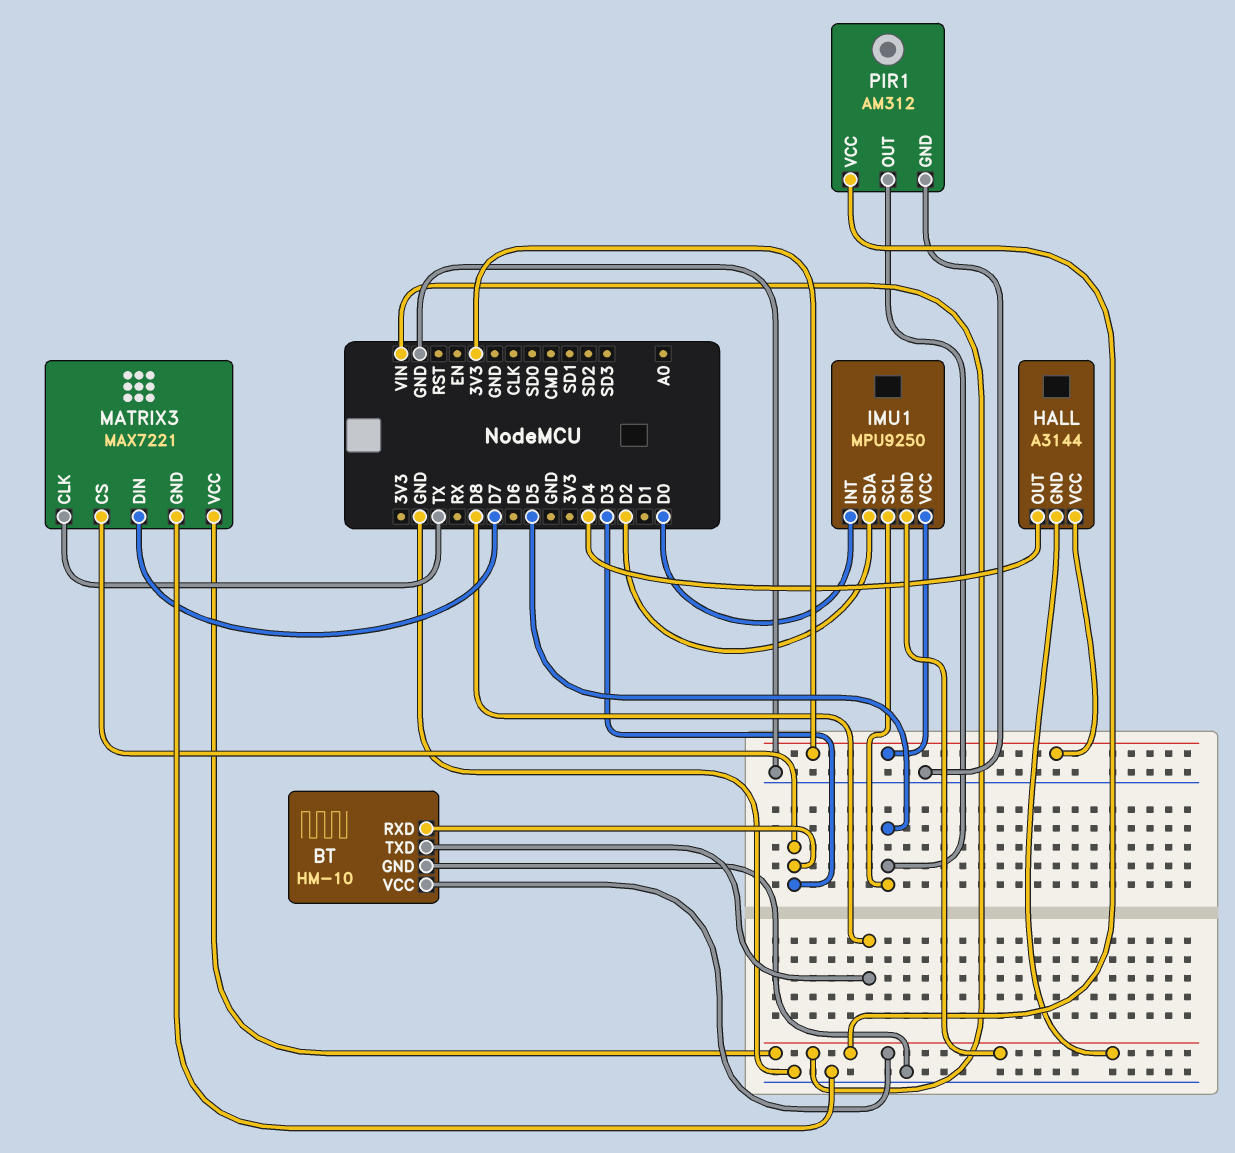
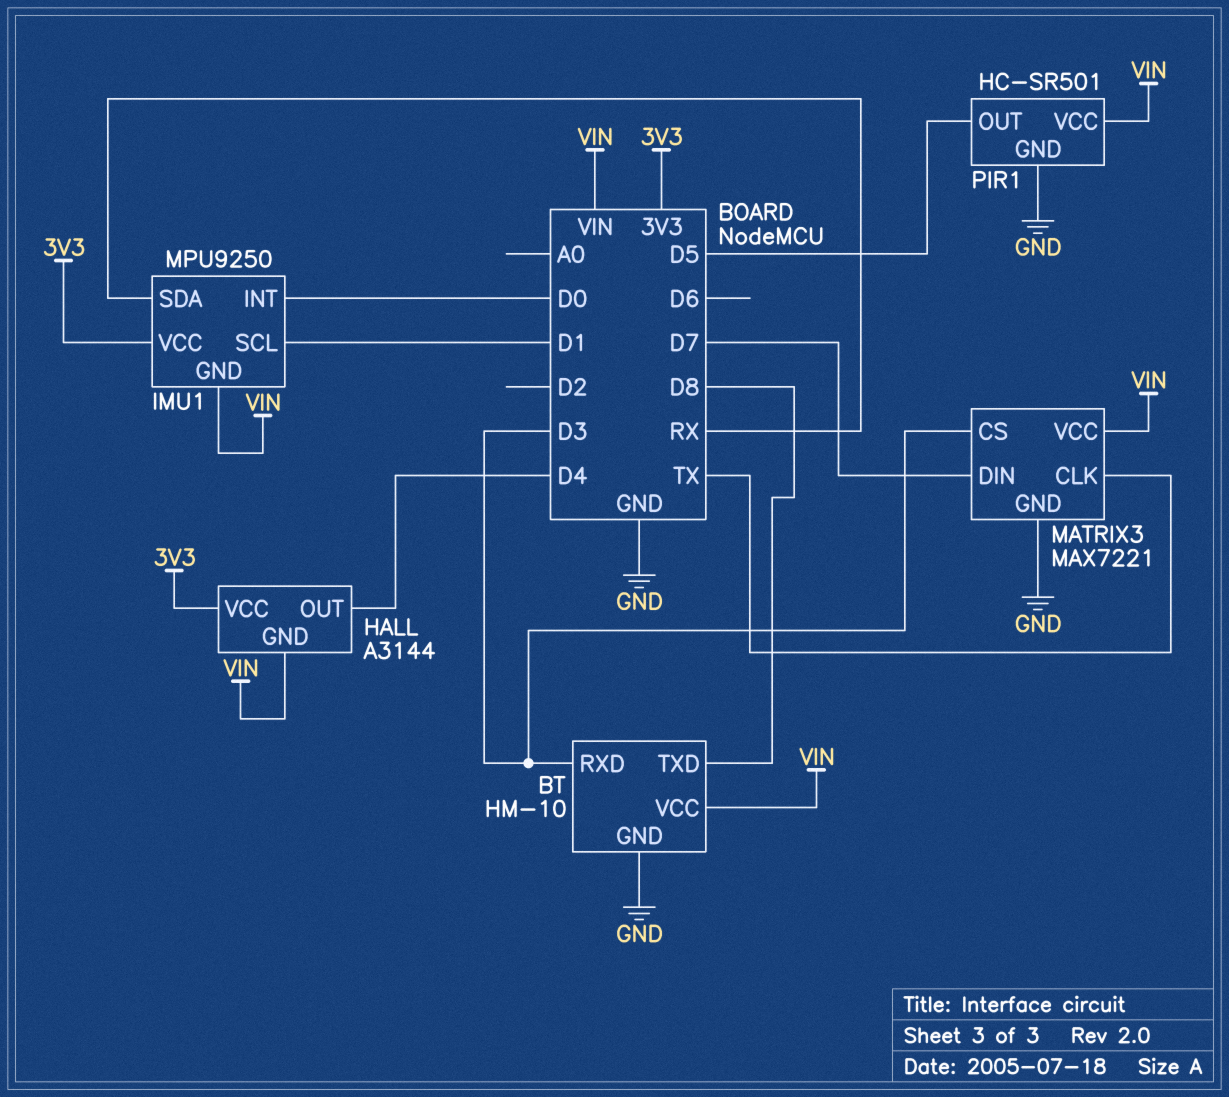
IMU1 pin SCL: D5 -> D1
IMU1 pin SDA: D2 -> RX
PIR1: AM312 -> HC-SR501

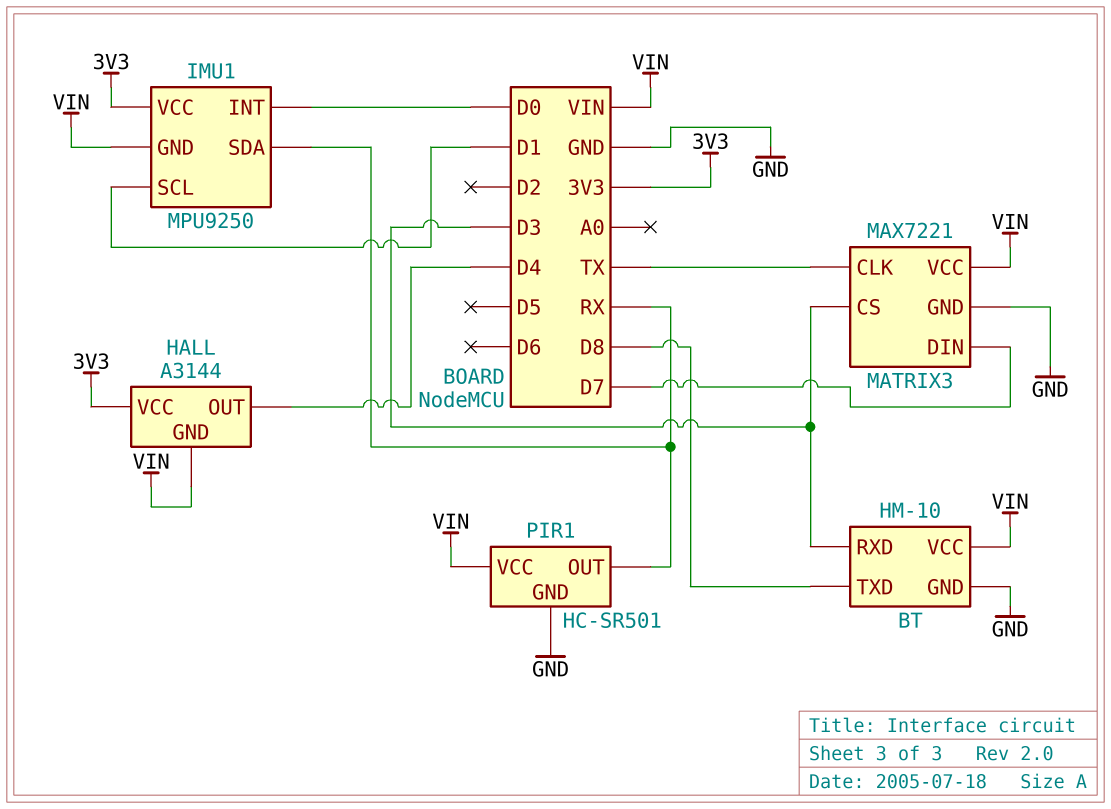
PIR1 pin OUT: D5 -> RX

